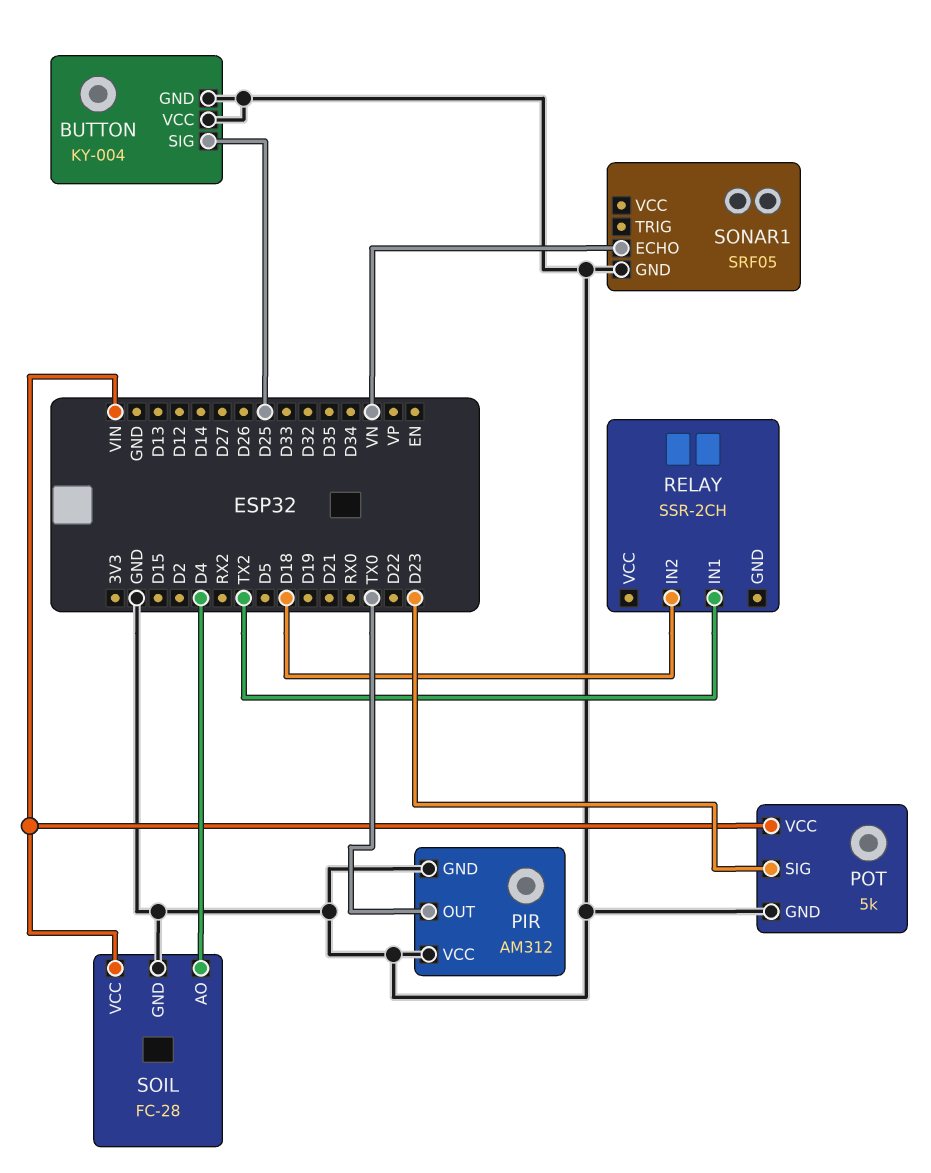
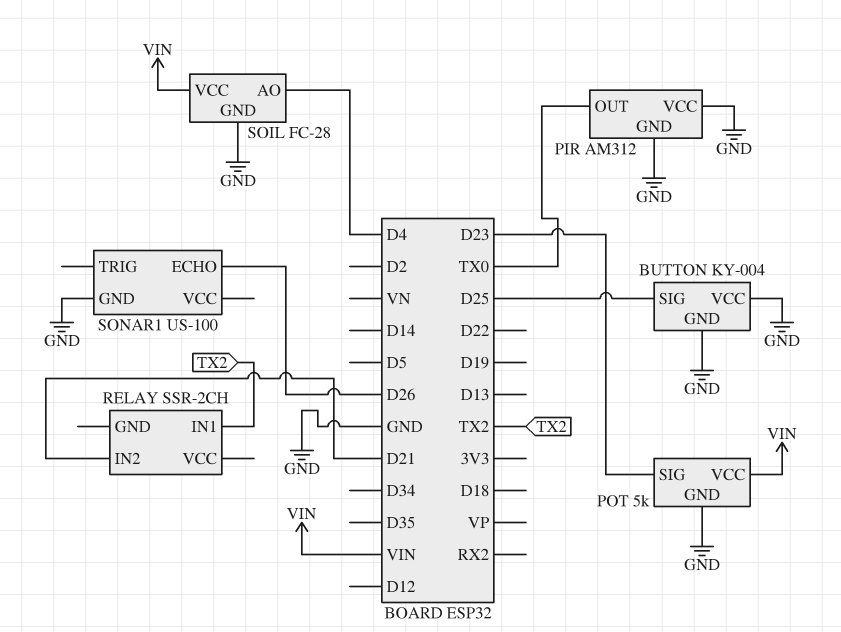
RELAY pin IN2: D18 -> D21
SONAR1: SRF05 -> US-100
SONAR1 pin ECHO: VN -> D26

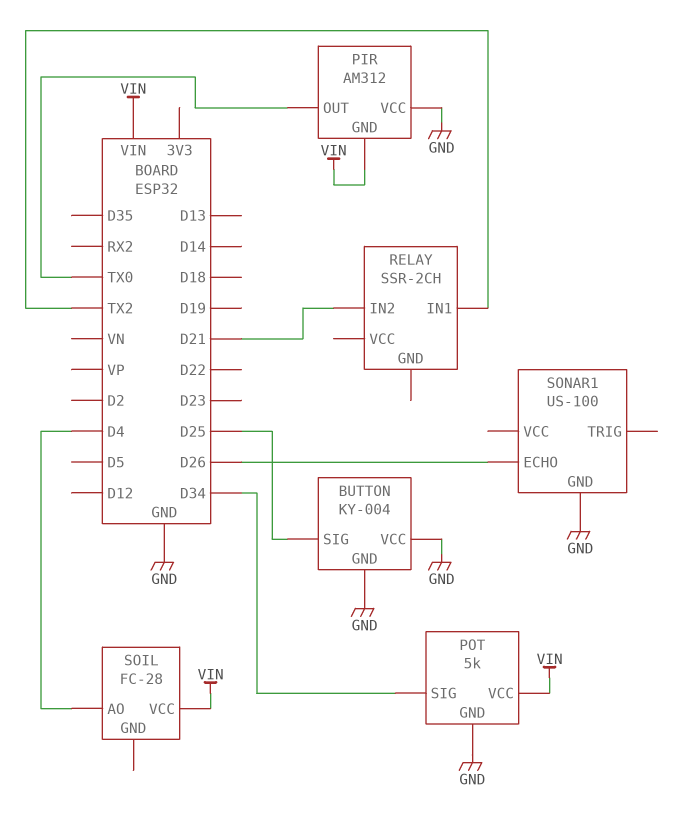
PIR pin GND: GND -> VIN
POT pin SIG: D23 -> D34
SOIL pin GND: GND -> none

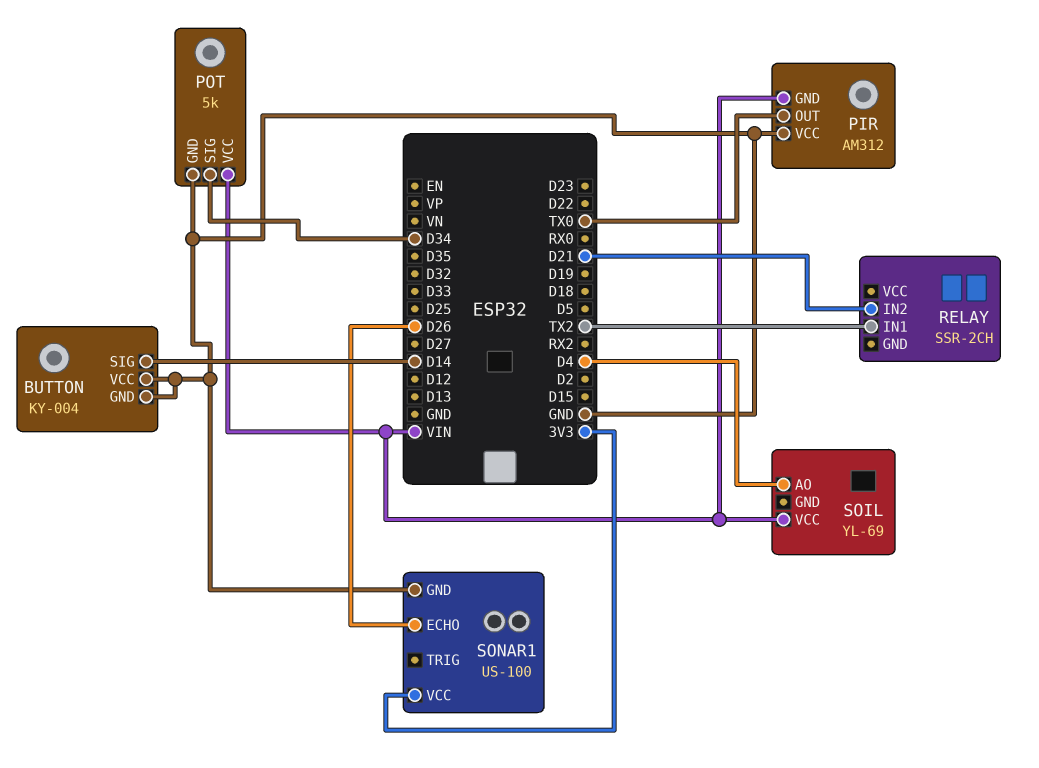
BUTTON pin SIG: D25 -> D14
SOIL: FC-28 -> YL-69
SONAR1 pin VCC: none -> 3V3

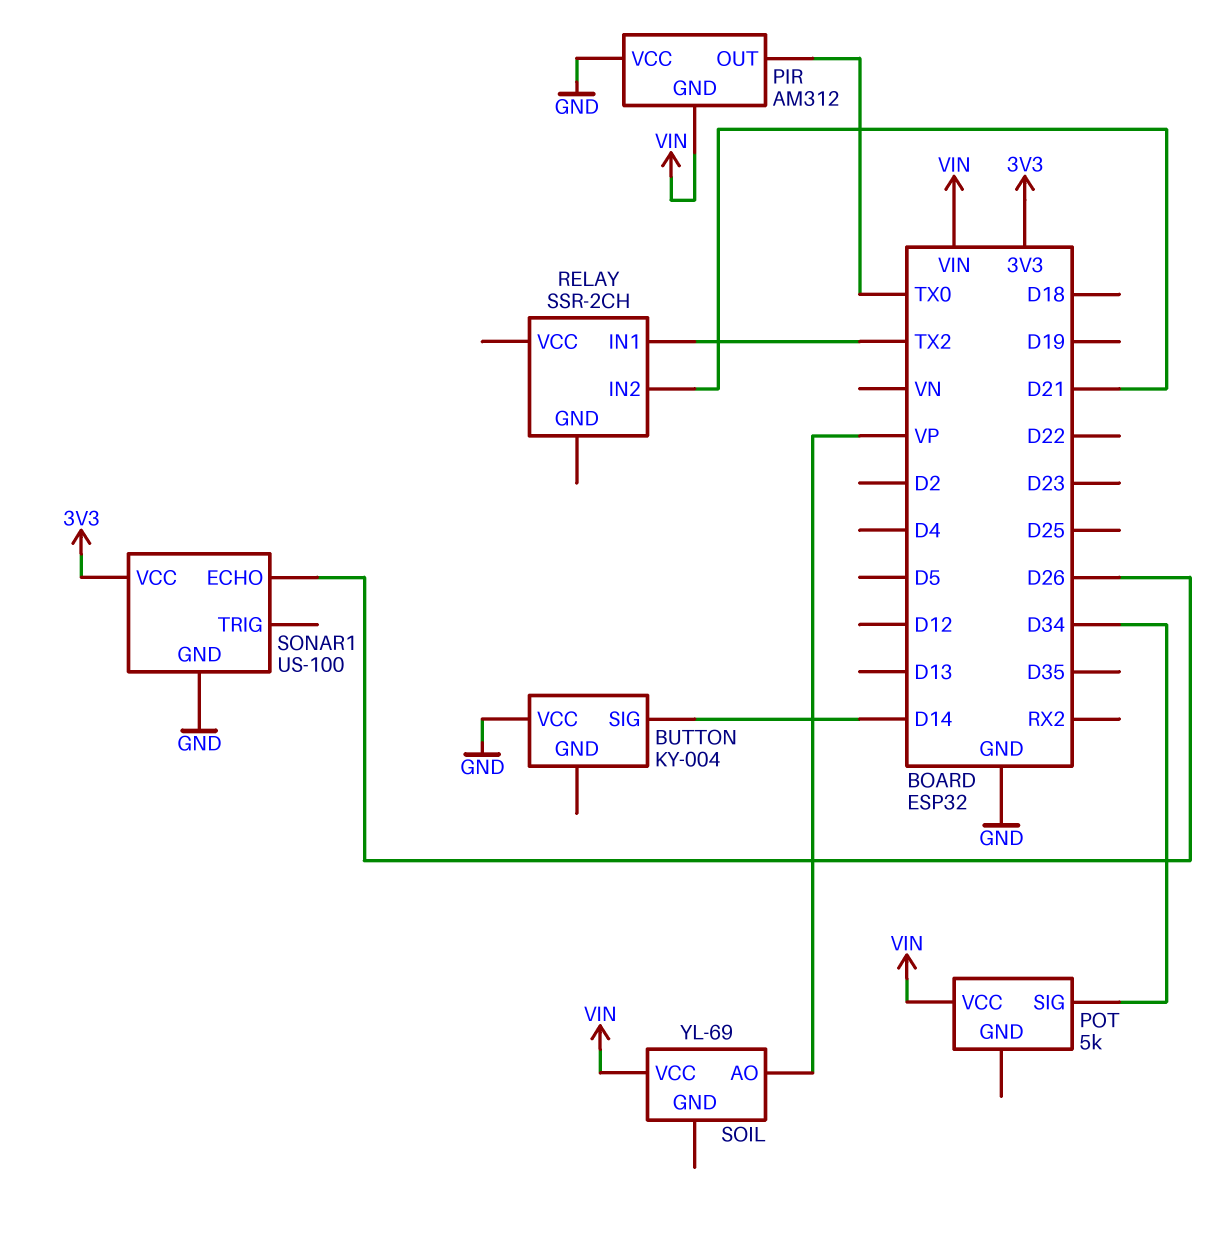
BUTTON pin GND: GND -> none
POT pin GND: GND -> none
SOIL pin AO: D4 -> VP

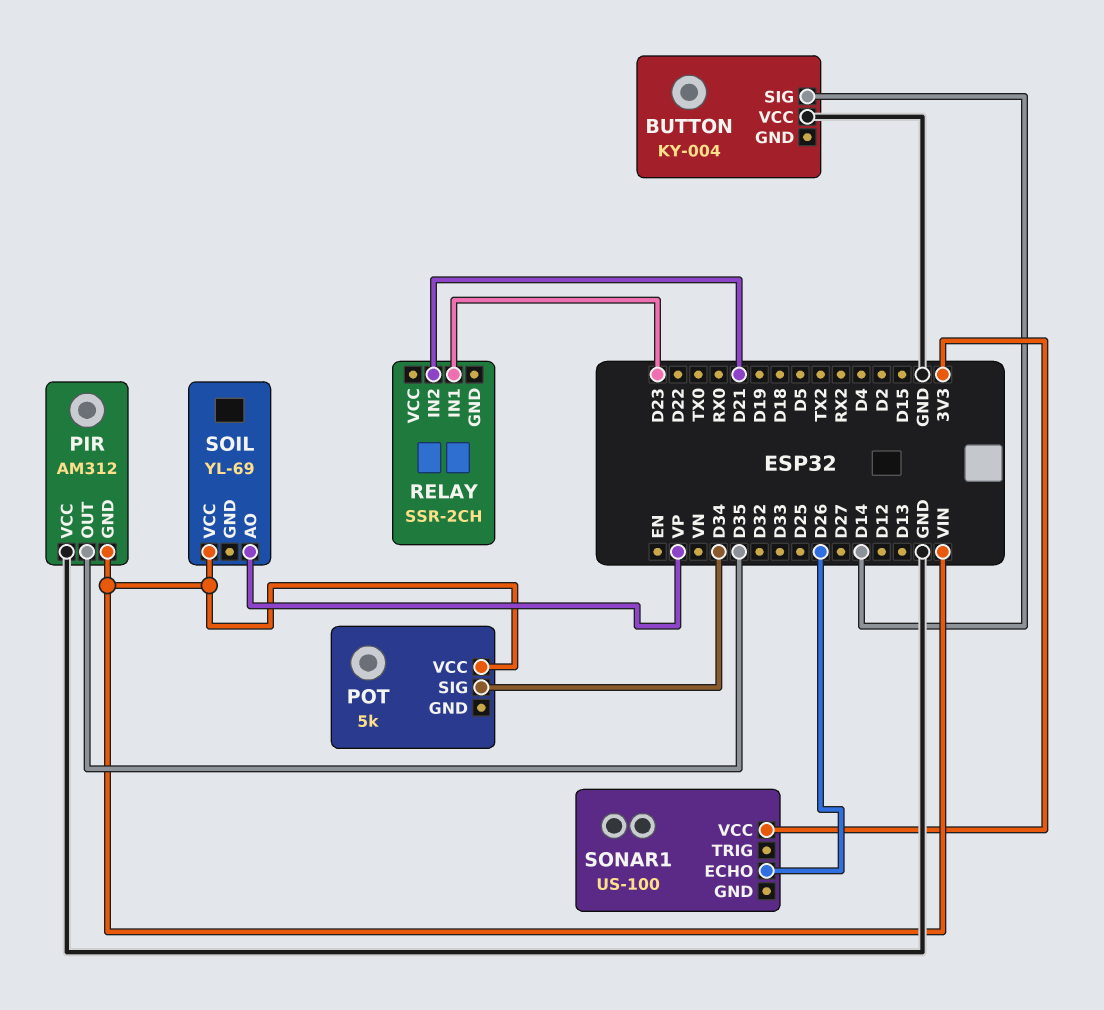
PIR pin OUT: TX0 -> D35
RELAY pin IN1: TX2 -> D23
SONAR1 pin GND: GND -> none

